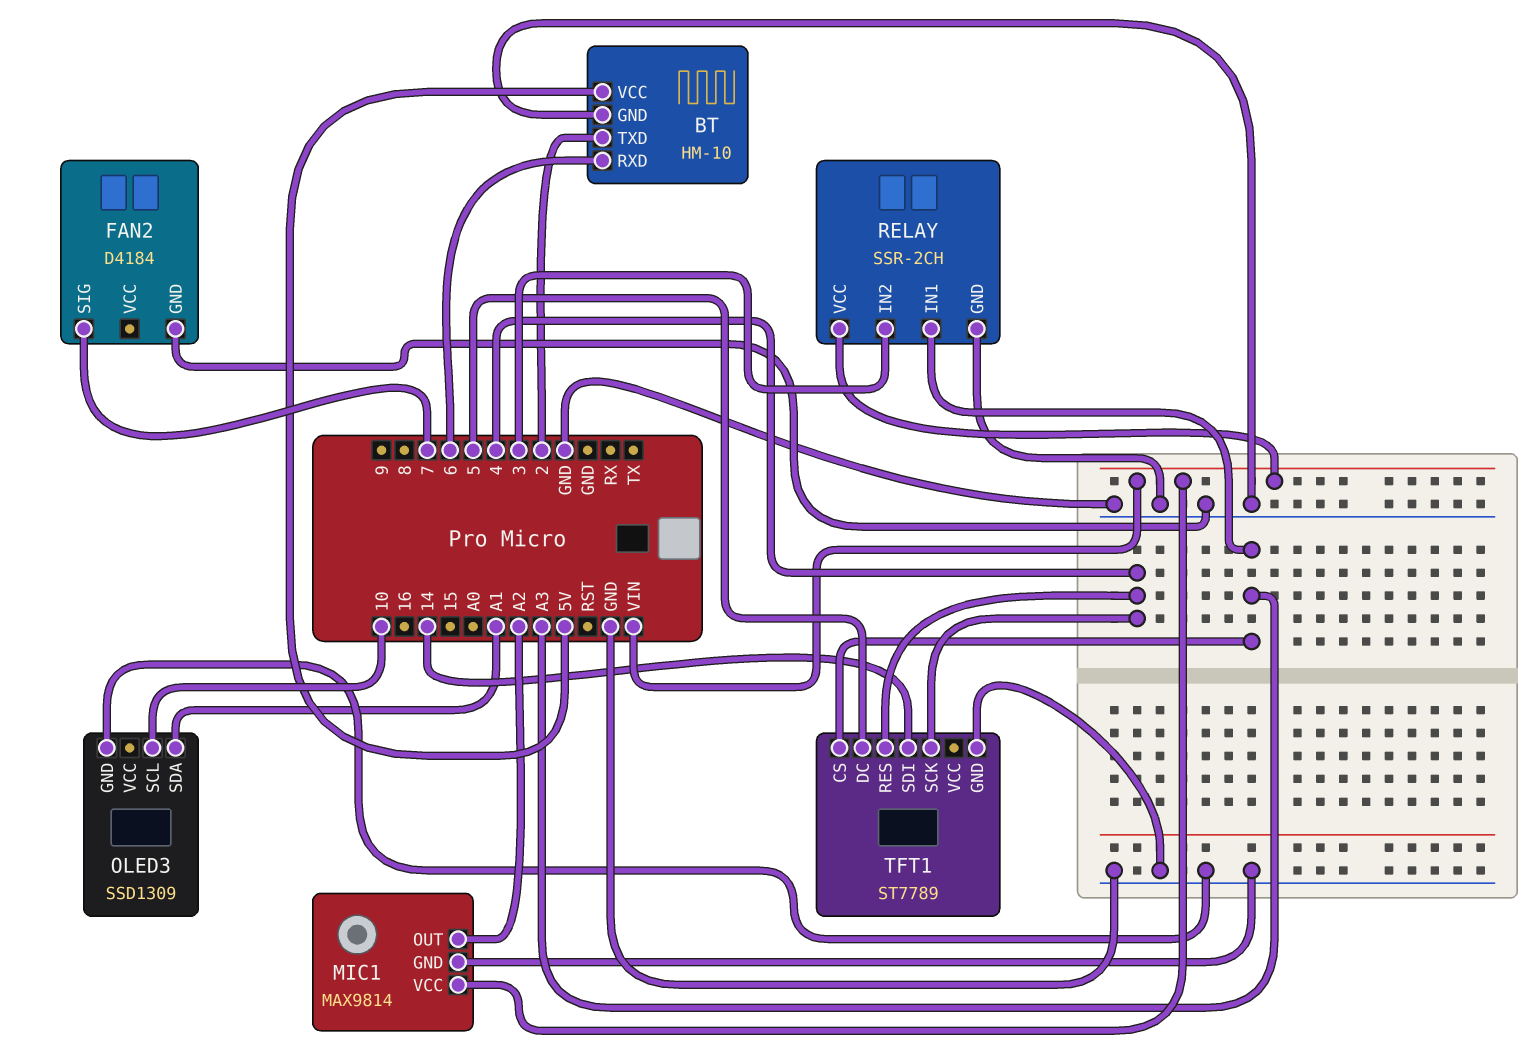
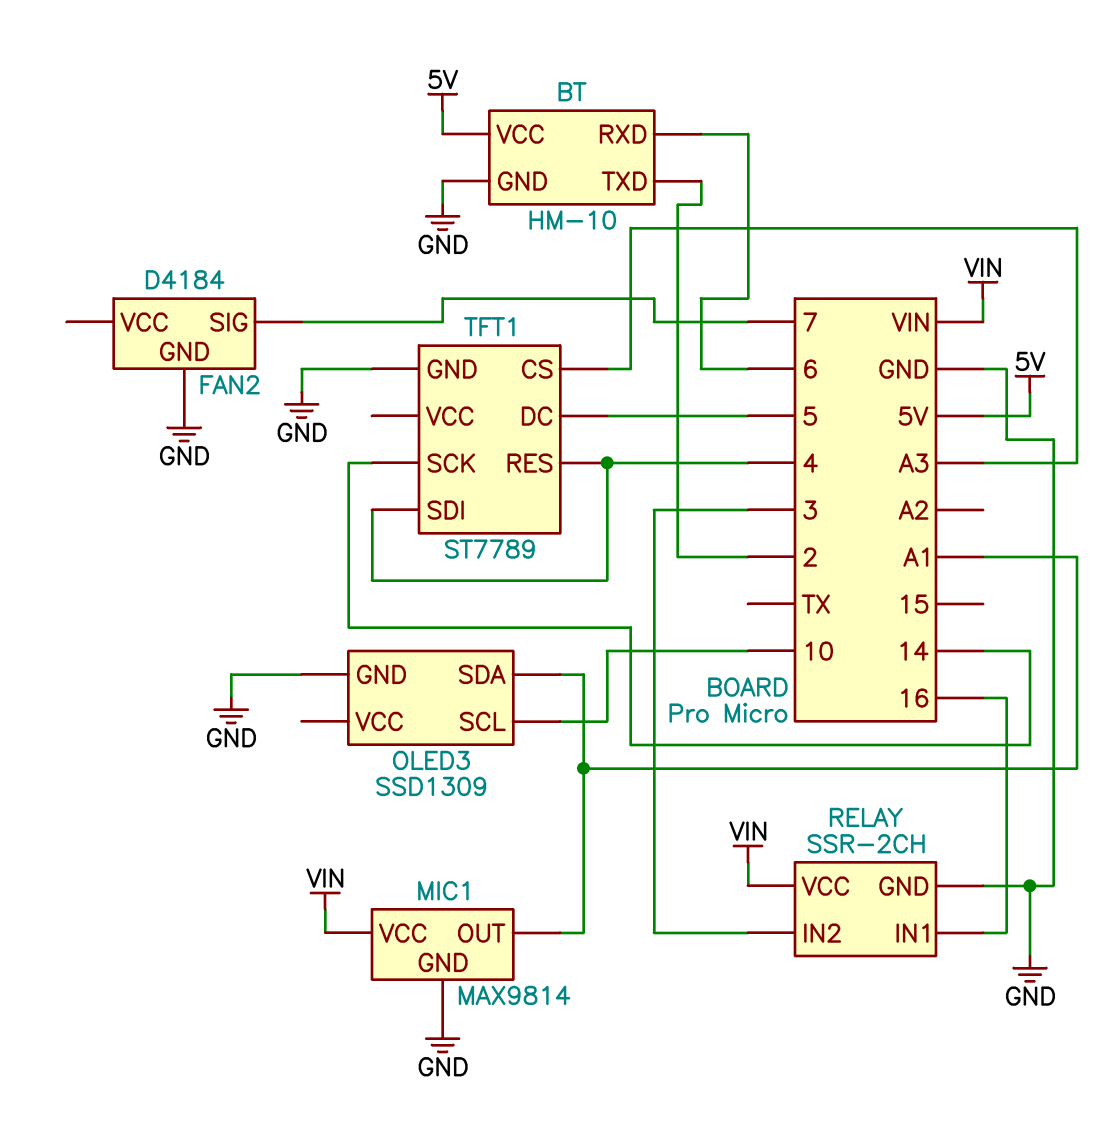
MIC1 pin OUT: A2 -> A1
RELAY pin IN1: A3 -> 16
TFT1 pin SCK: 4 -> 14
TFT1 pin SDI: 14 -> 4

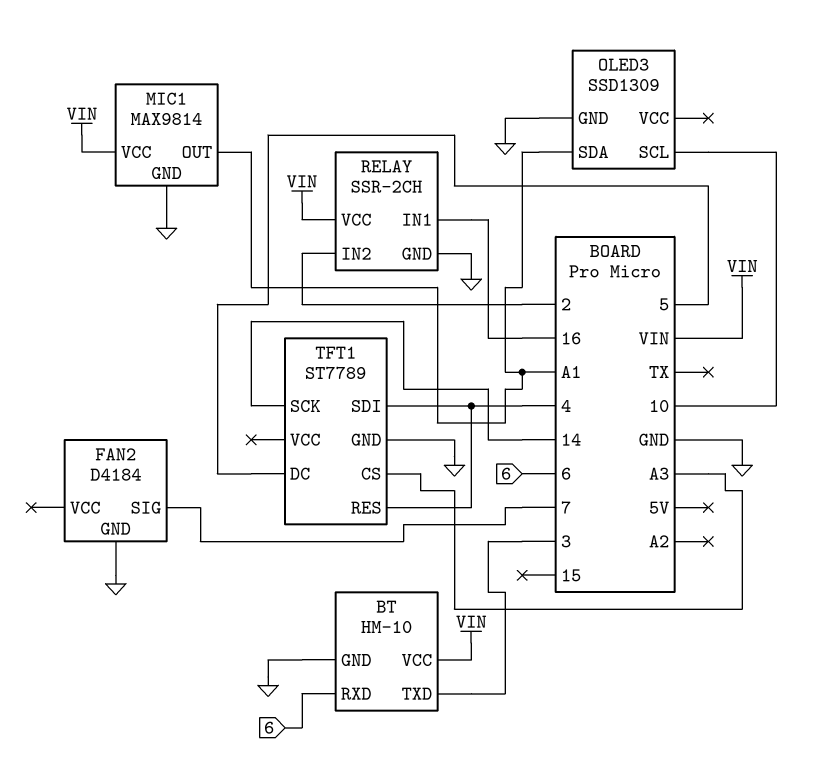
BT pin TXD: 2 -> 3
BT pin VCC: 5V -> VIN
RELAY pin IN2: 3 -> 2

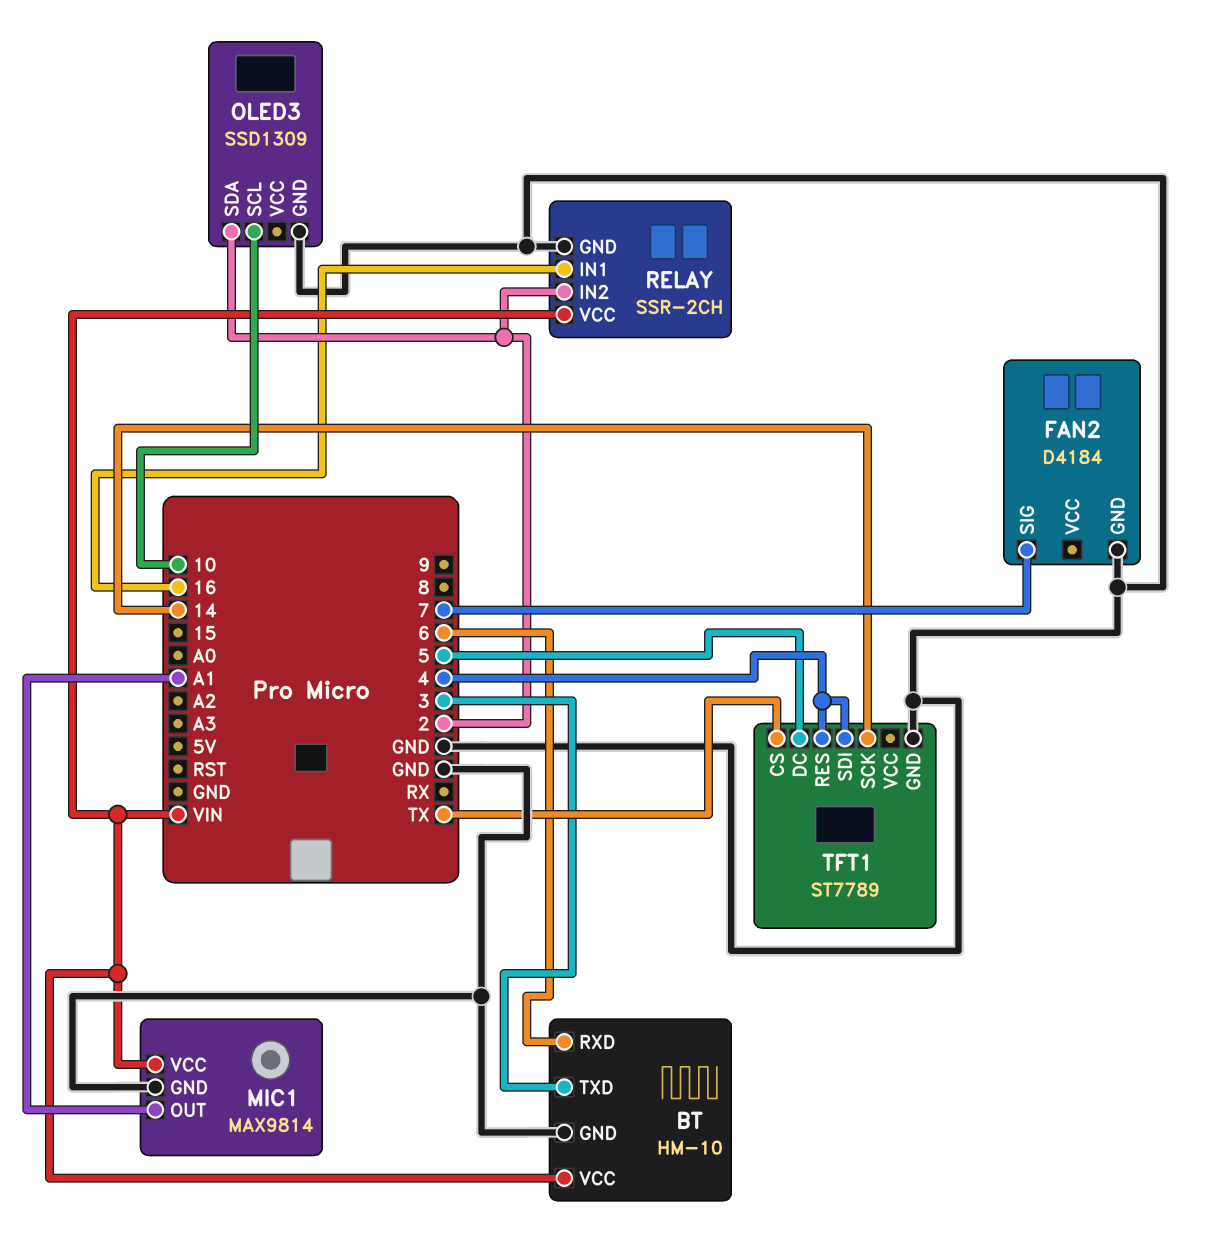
OLED3 pin SDA: A1 -> 2
TFT1 pin CS: A3 -> TX

